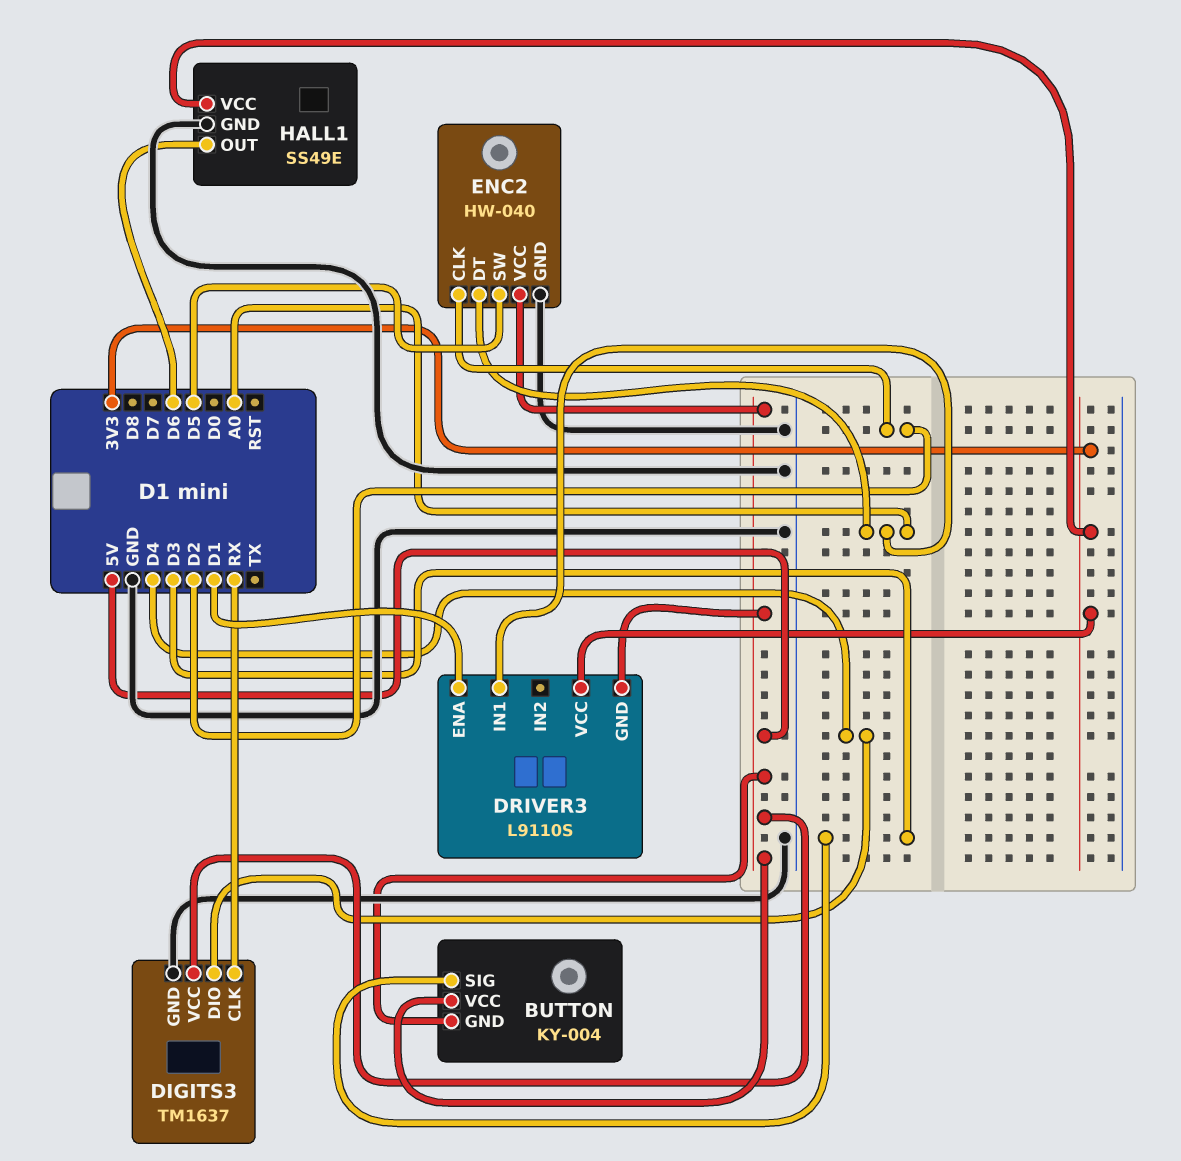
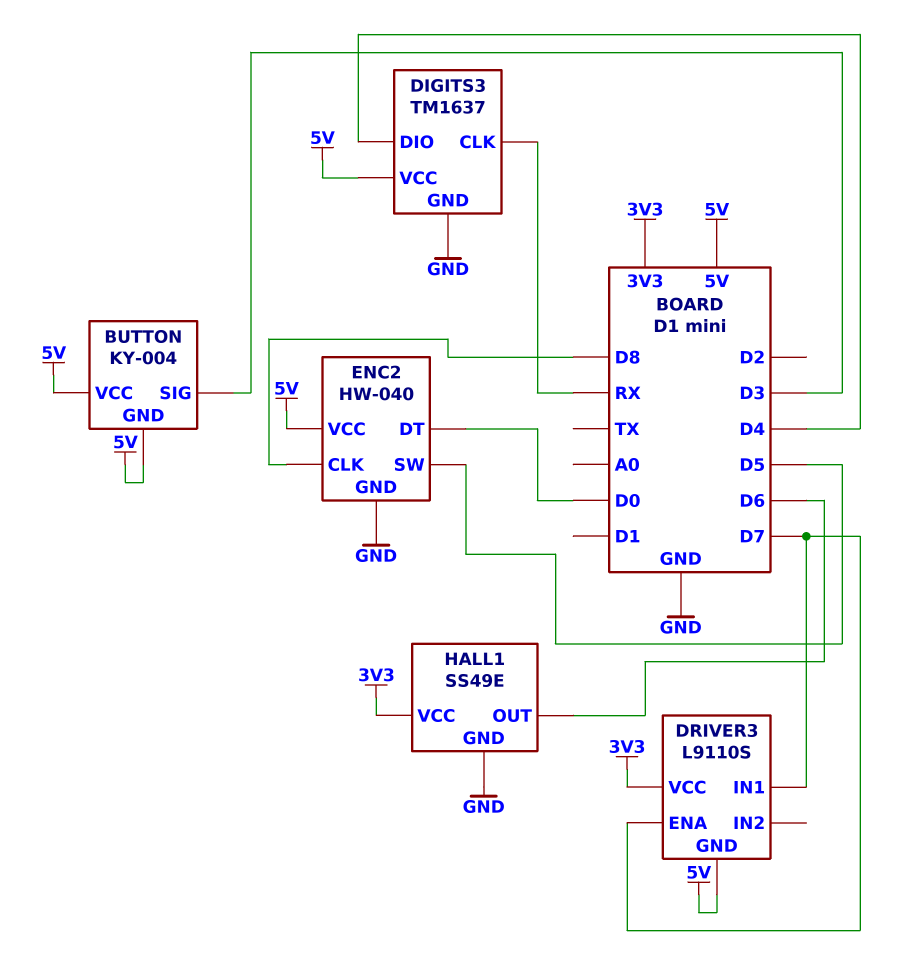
DRIVER3 pin ENA: D1 -> D7
DRIVER3 pin IN1: A0 -> D7
ENC2 pin CLK: D2 -> D8
ENC2 pin DT: A0 -> D0

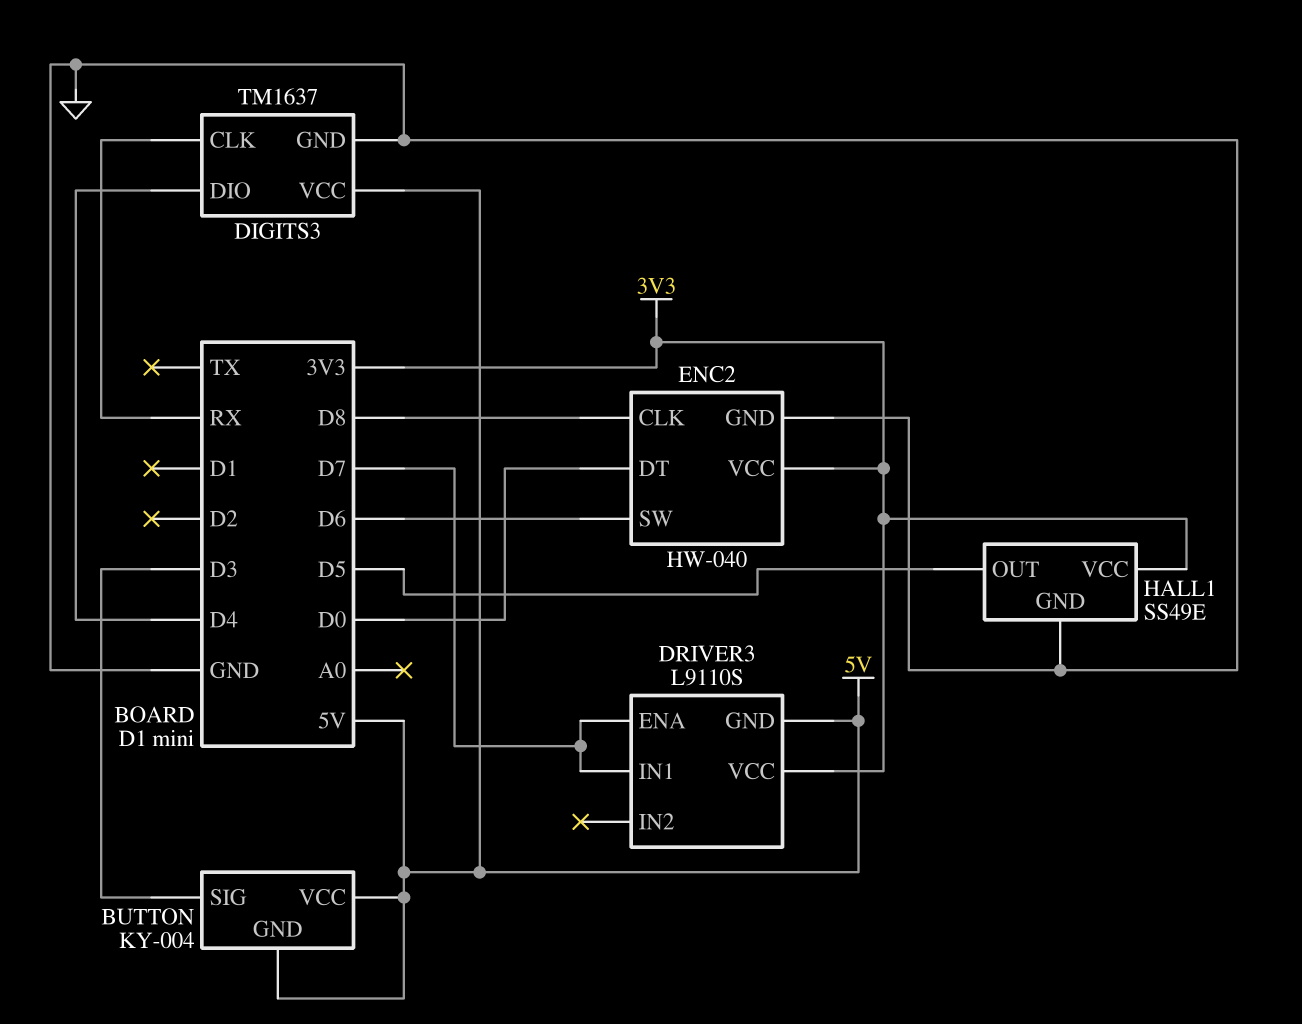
ENC2 pin SW: D5 -> D6
ENC2 pin VCC: 5V -> 3V3
HALL1 pin OUT: D6 -> D5

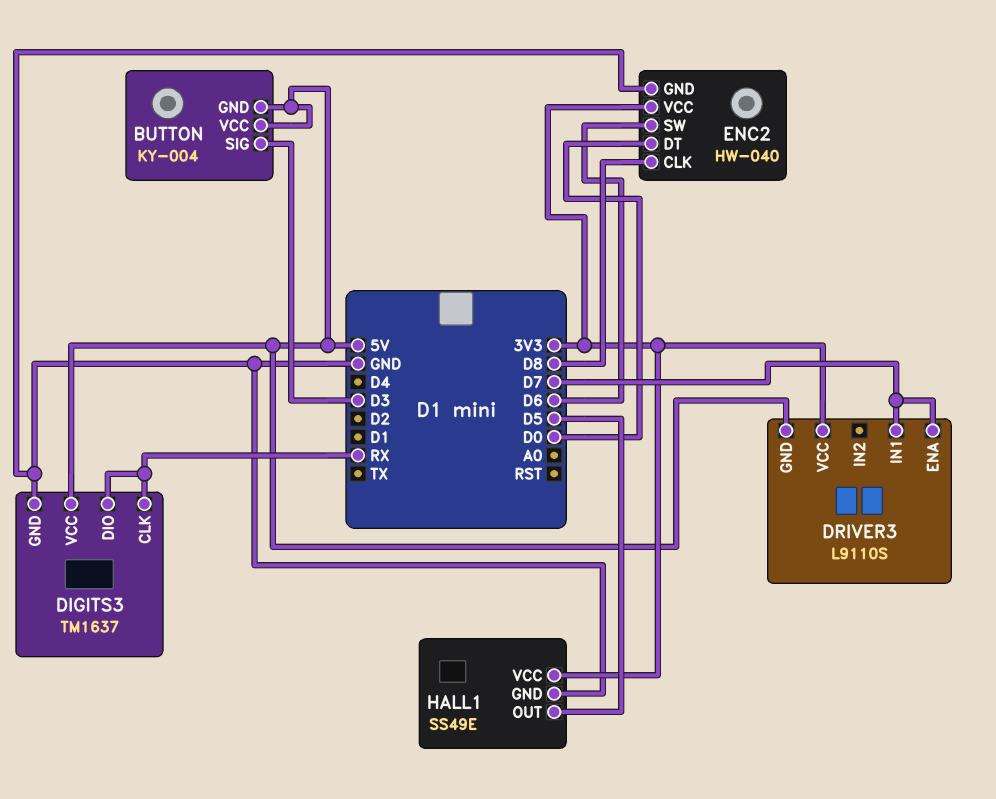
DIGITS3 pin DIO: D4 -> RX

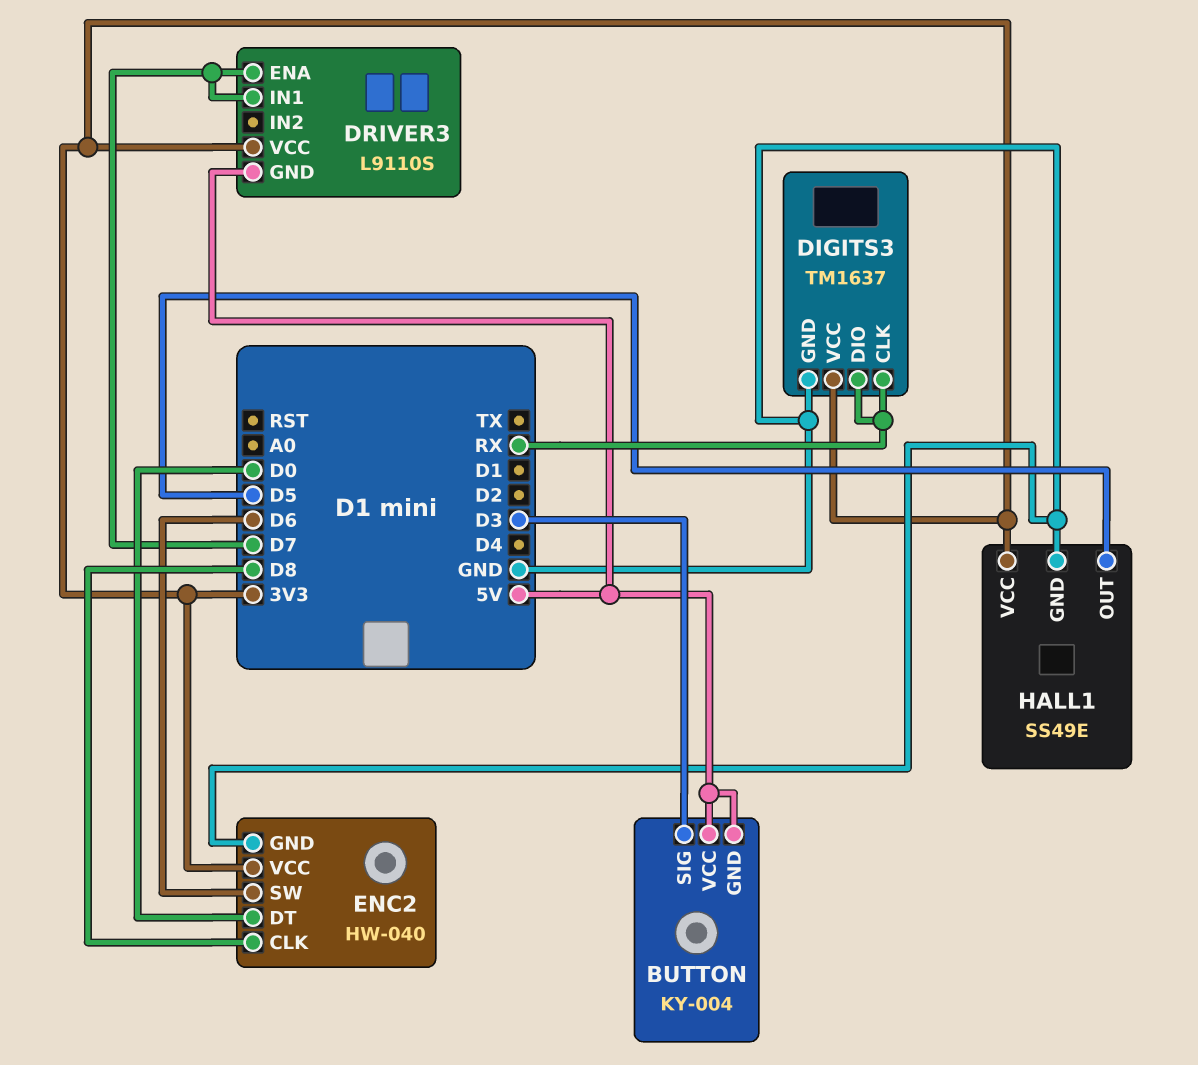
DIGITS3 pin VCC: 5V -> 3V3

